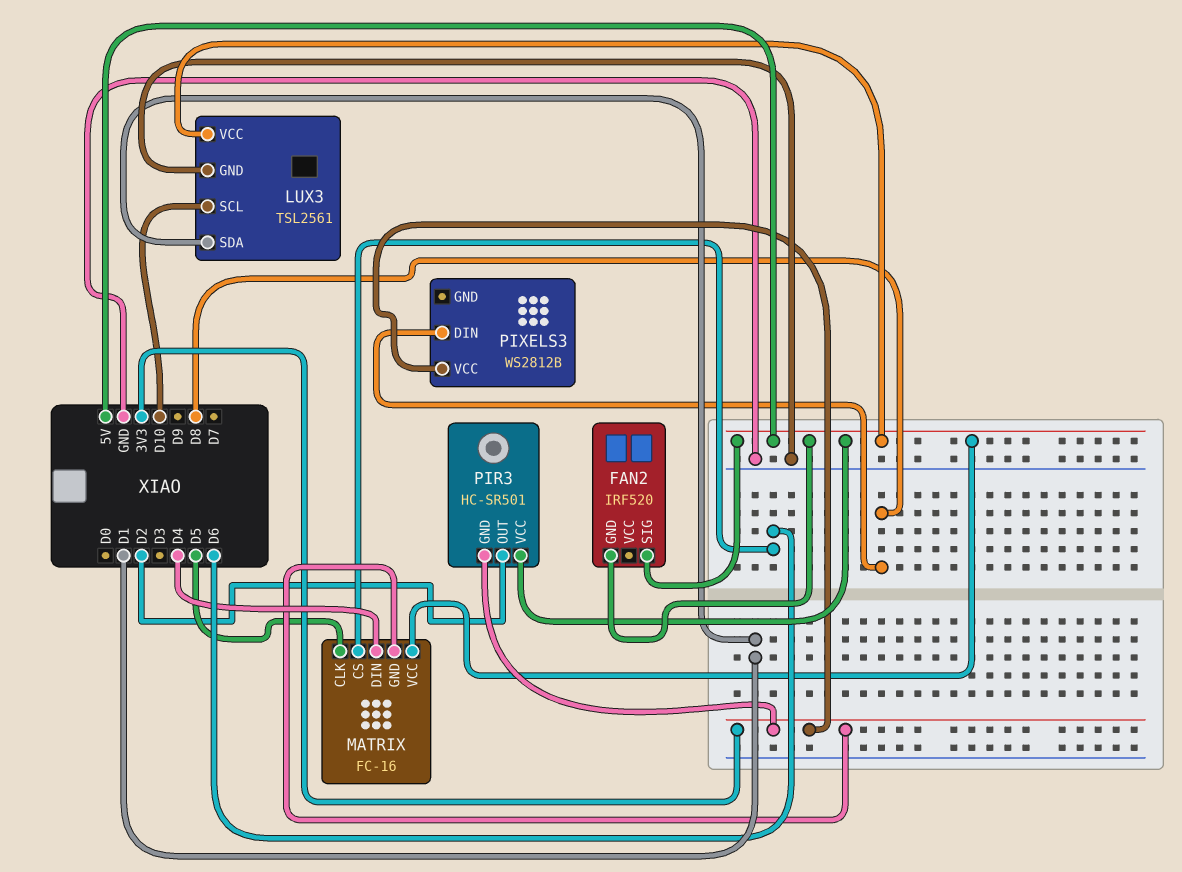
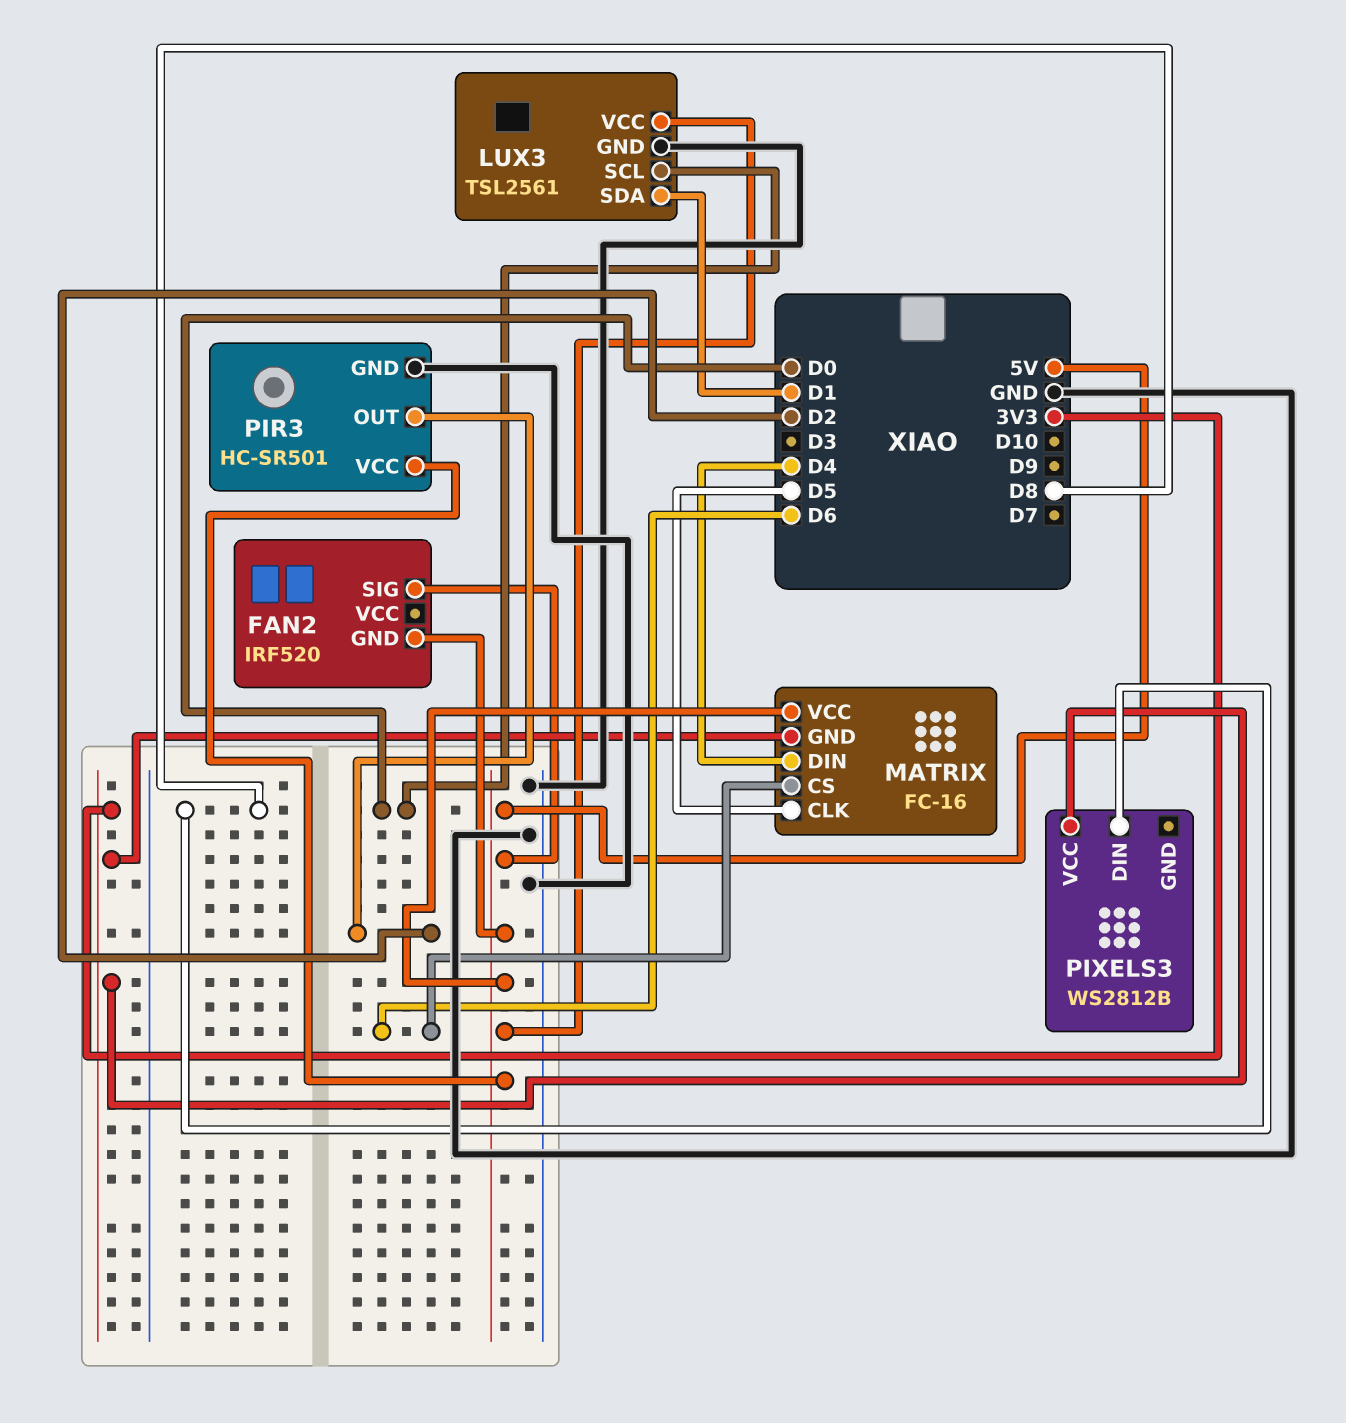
LUX3 pin SCL: D10 -> D0
PIR3 pin GND: 3V3 -> GND

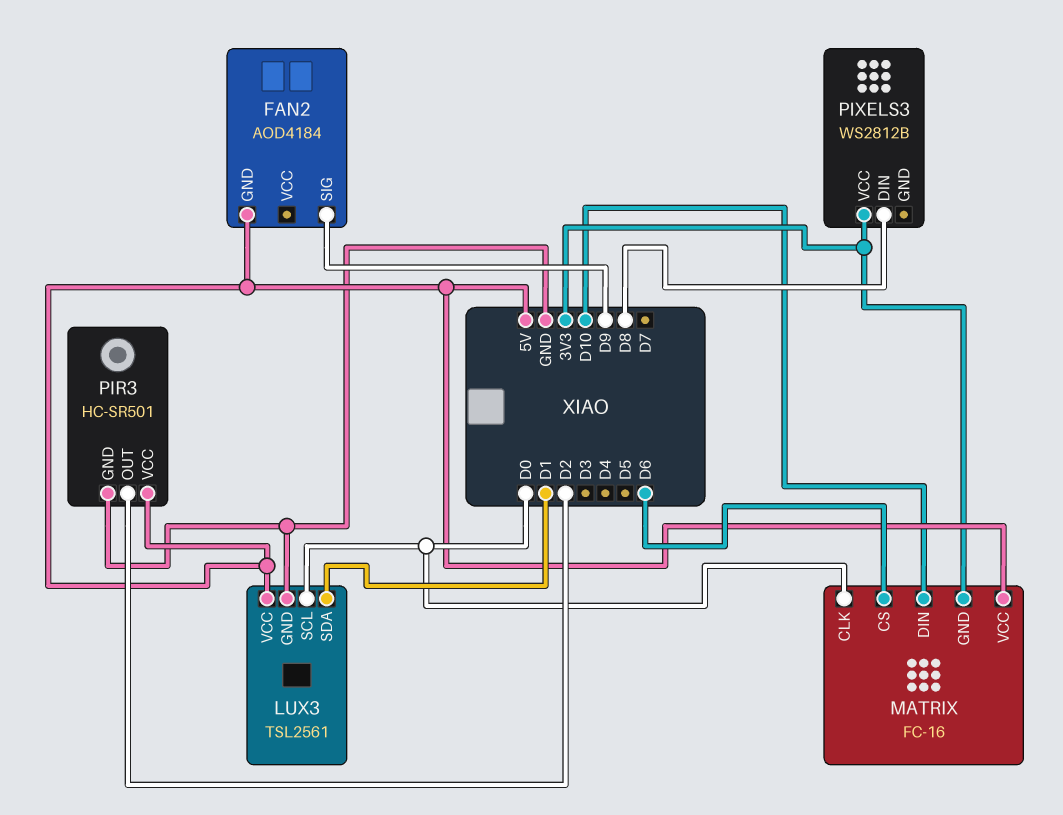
FAN2: IRF520 -> AOD4184
FAN2 pin SIG: 5V -> D9
MATRIX pin CLK: D5 -> D0
MATRIX pin DIN: D4 -> D10

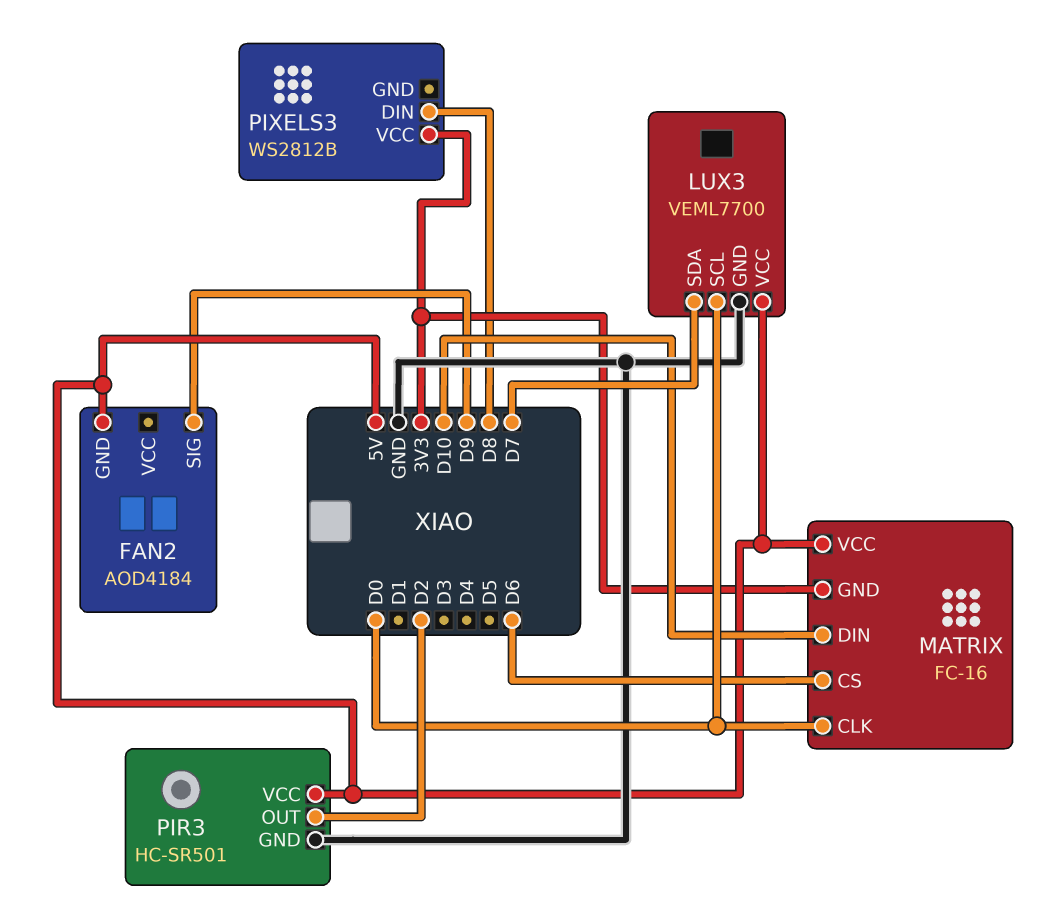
LUX3: TSL2561 -> VEML7700
LUX3 pin SDA: D1 -> D7

